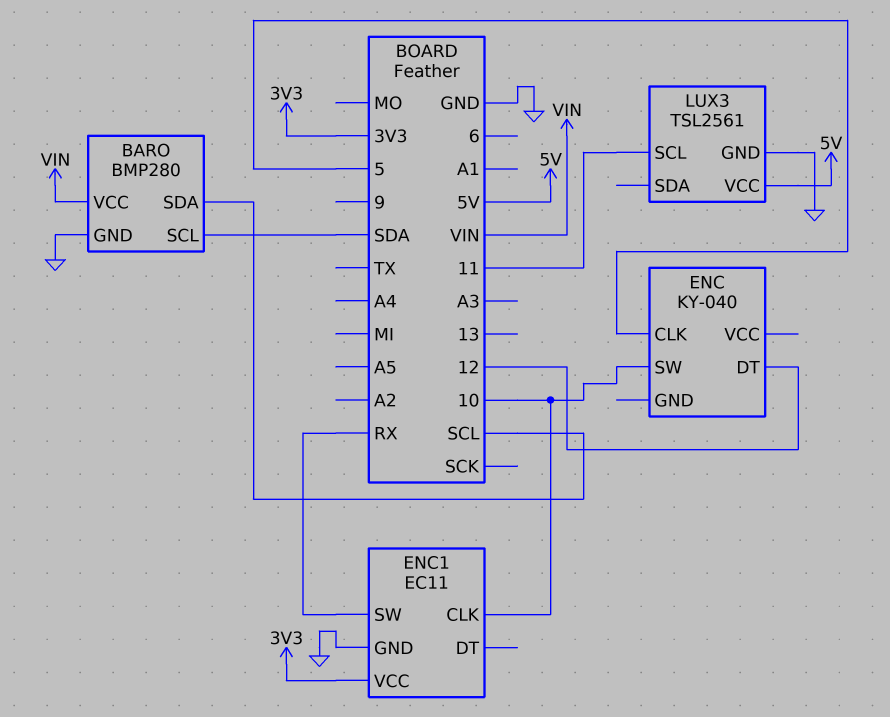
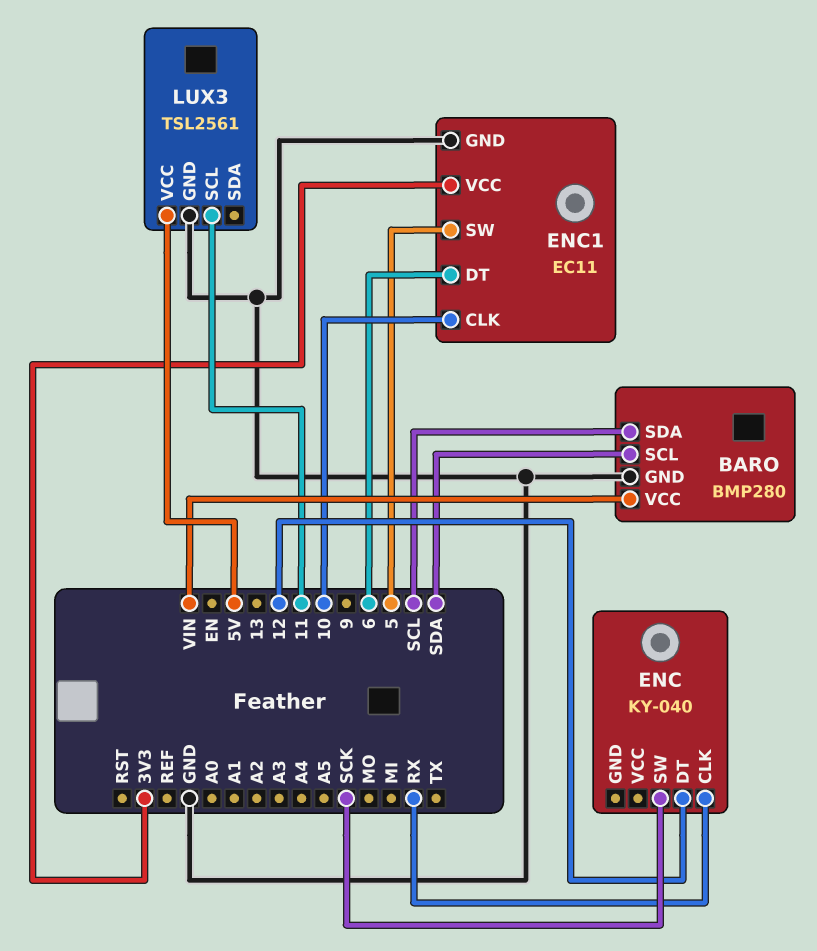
ENC pin CLK: 5 -> RX
ENC pin SW: 10 -> SCK
ENC1 pin DT: none -> 6
ENC1 pin SW: RX -> 5

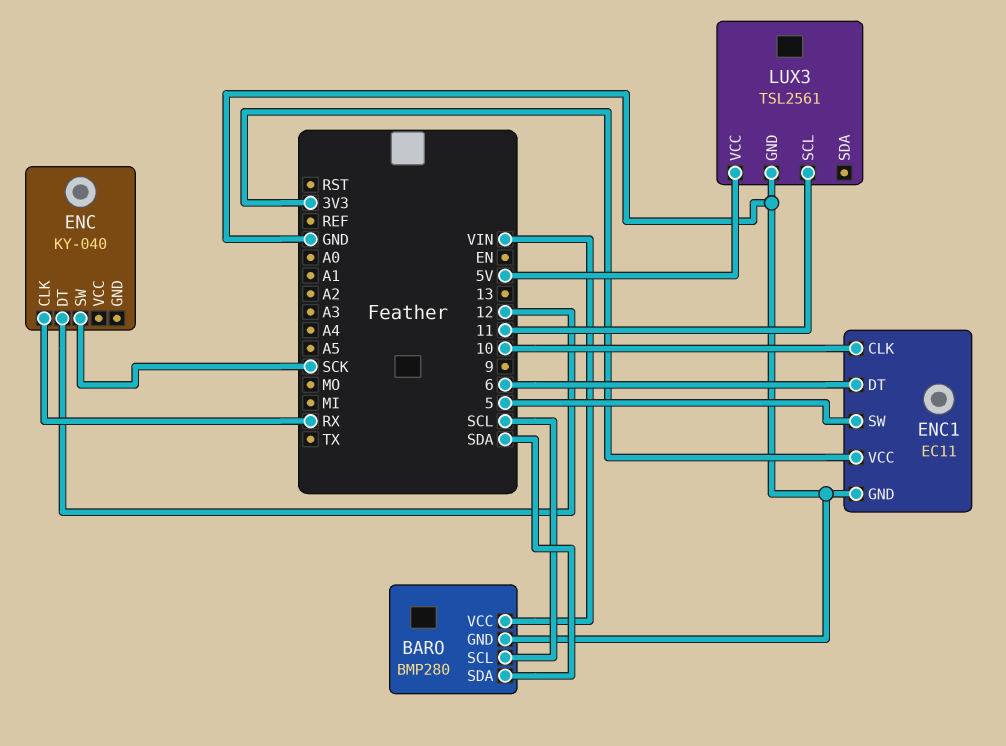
BARO pin SCL: SDA -> SCL
BARO pin SDA: SCL -> SDA

